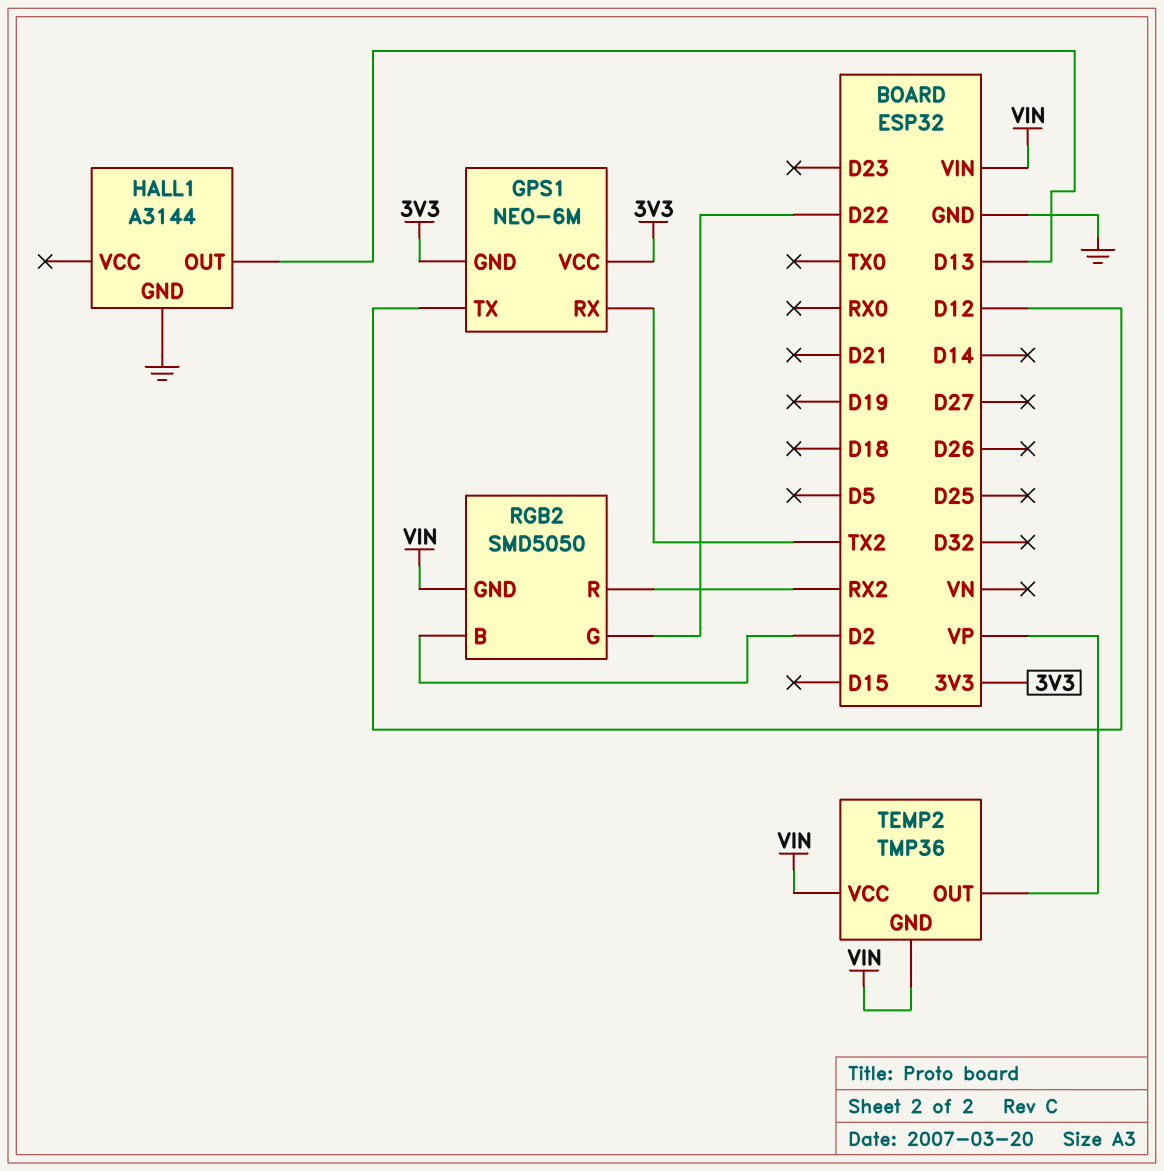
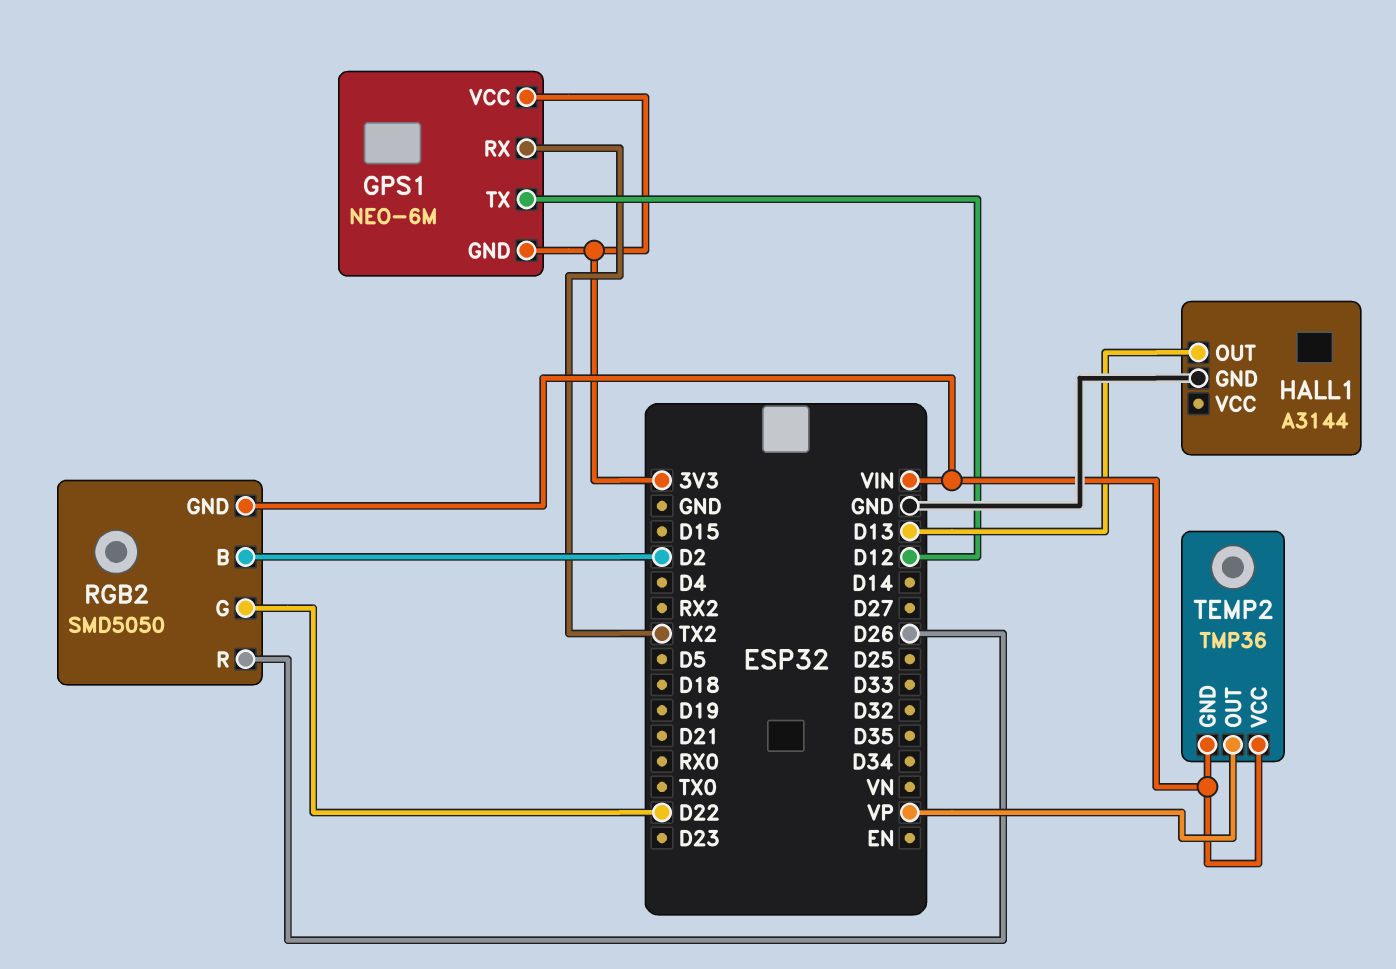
RGB2 pin R: RX2 -> D26

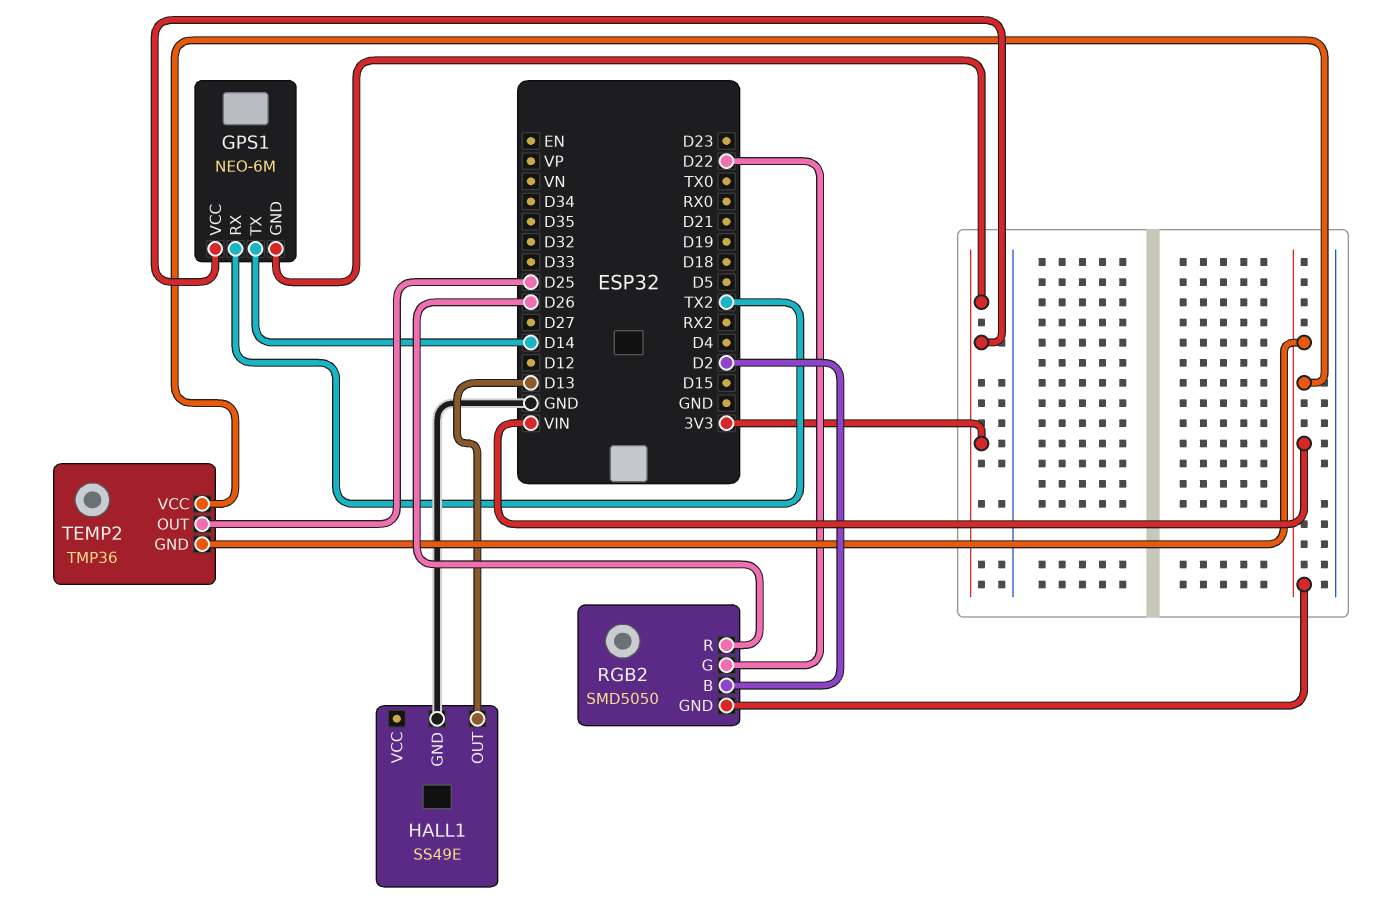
GPS1 pin TX: D12 -> D14
HALL1: A3144 -> SS49E
TEMP2 pin OUT: VP -> D25

